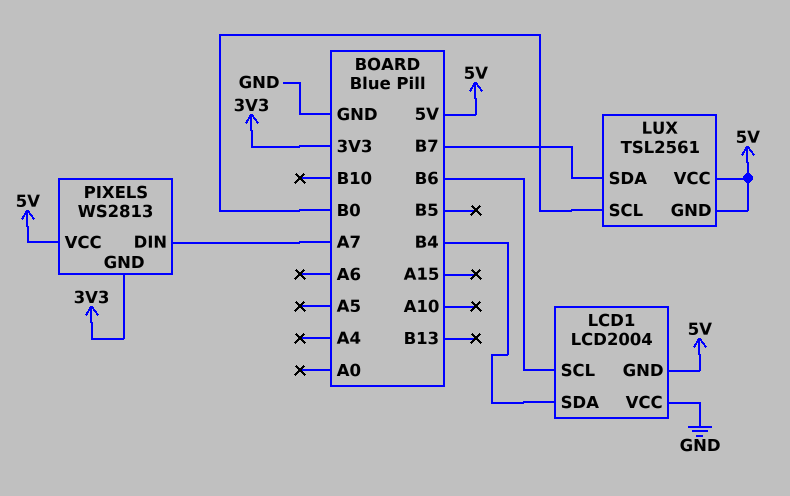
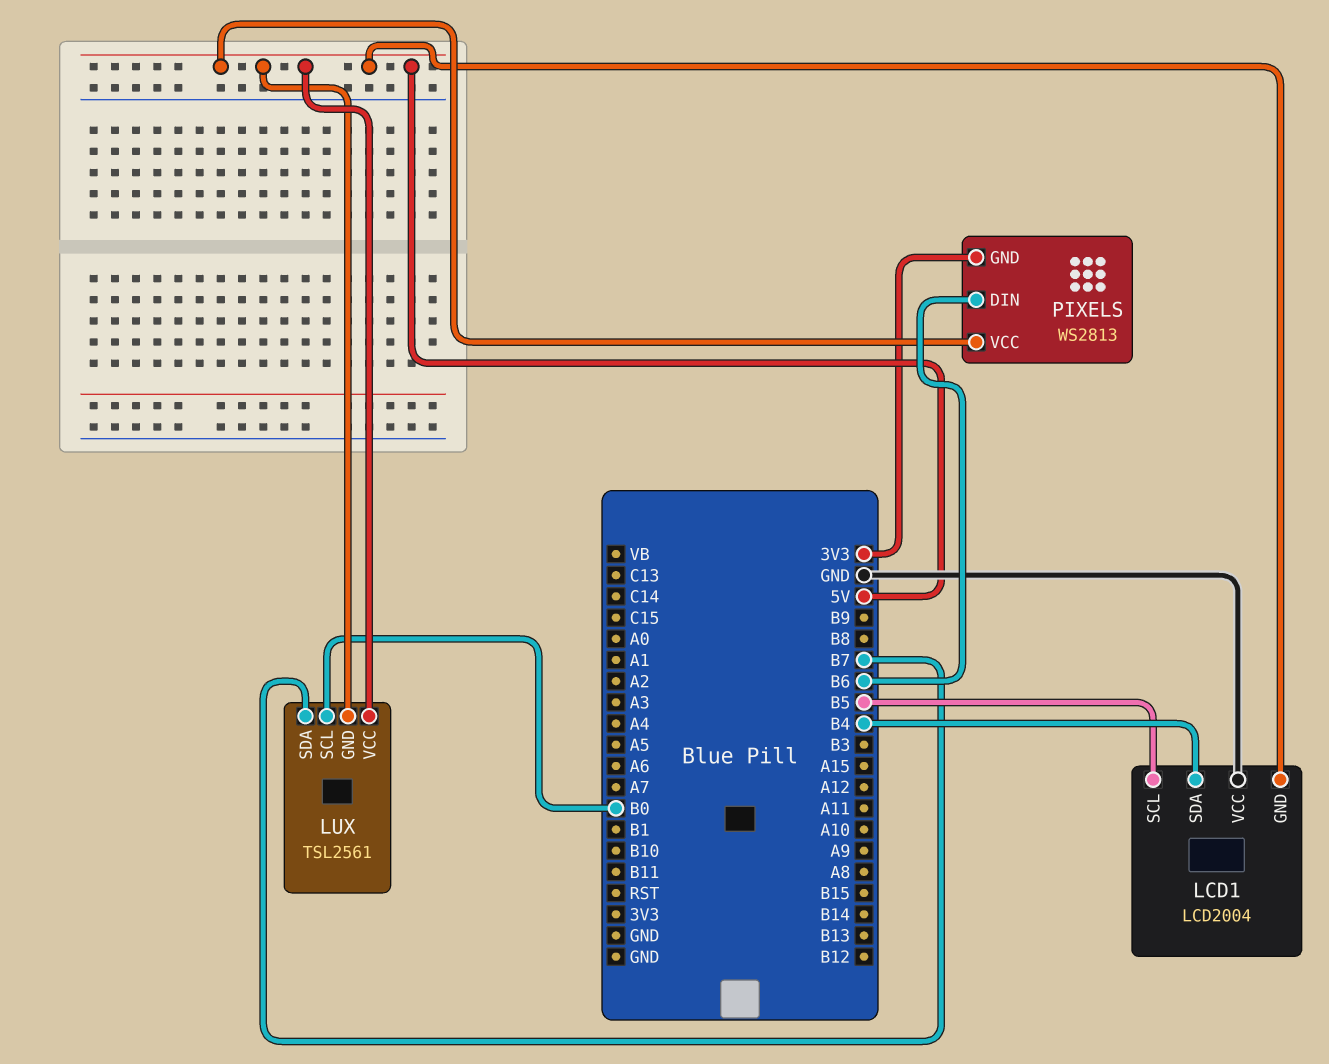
LCD1 pin SCL: B6 -> B5
PIXELS pin DIN: A7 -> B6

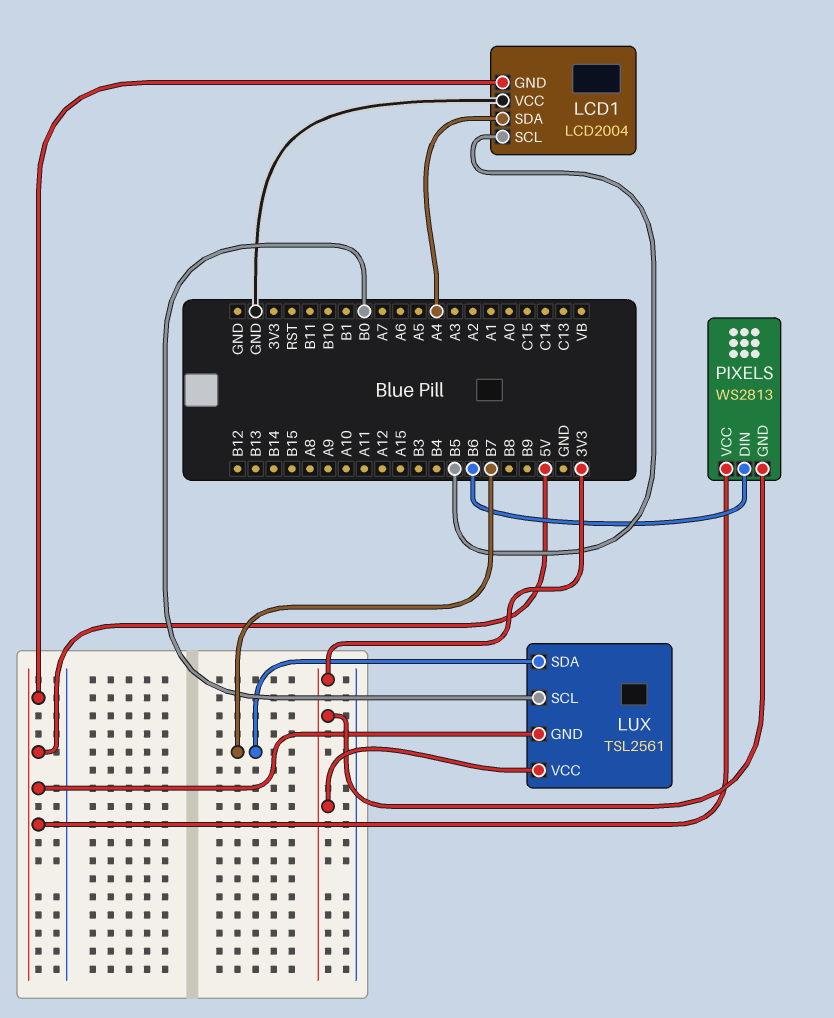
LCD1 pin SDA: B4 -> A4
LUX pin VCC: 5V -> 3V3

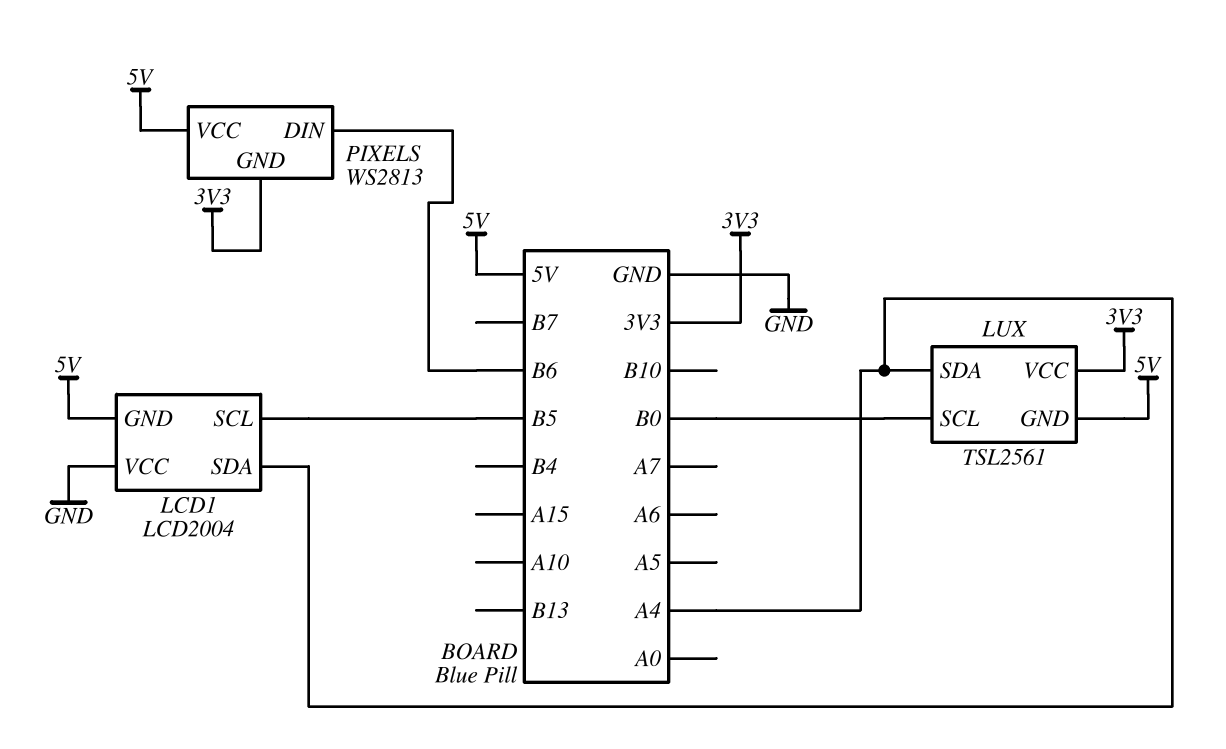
LUX pin SDA: B7 -> A4

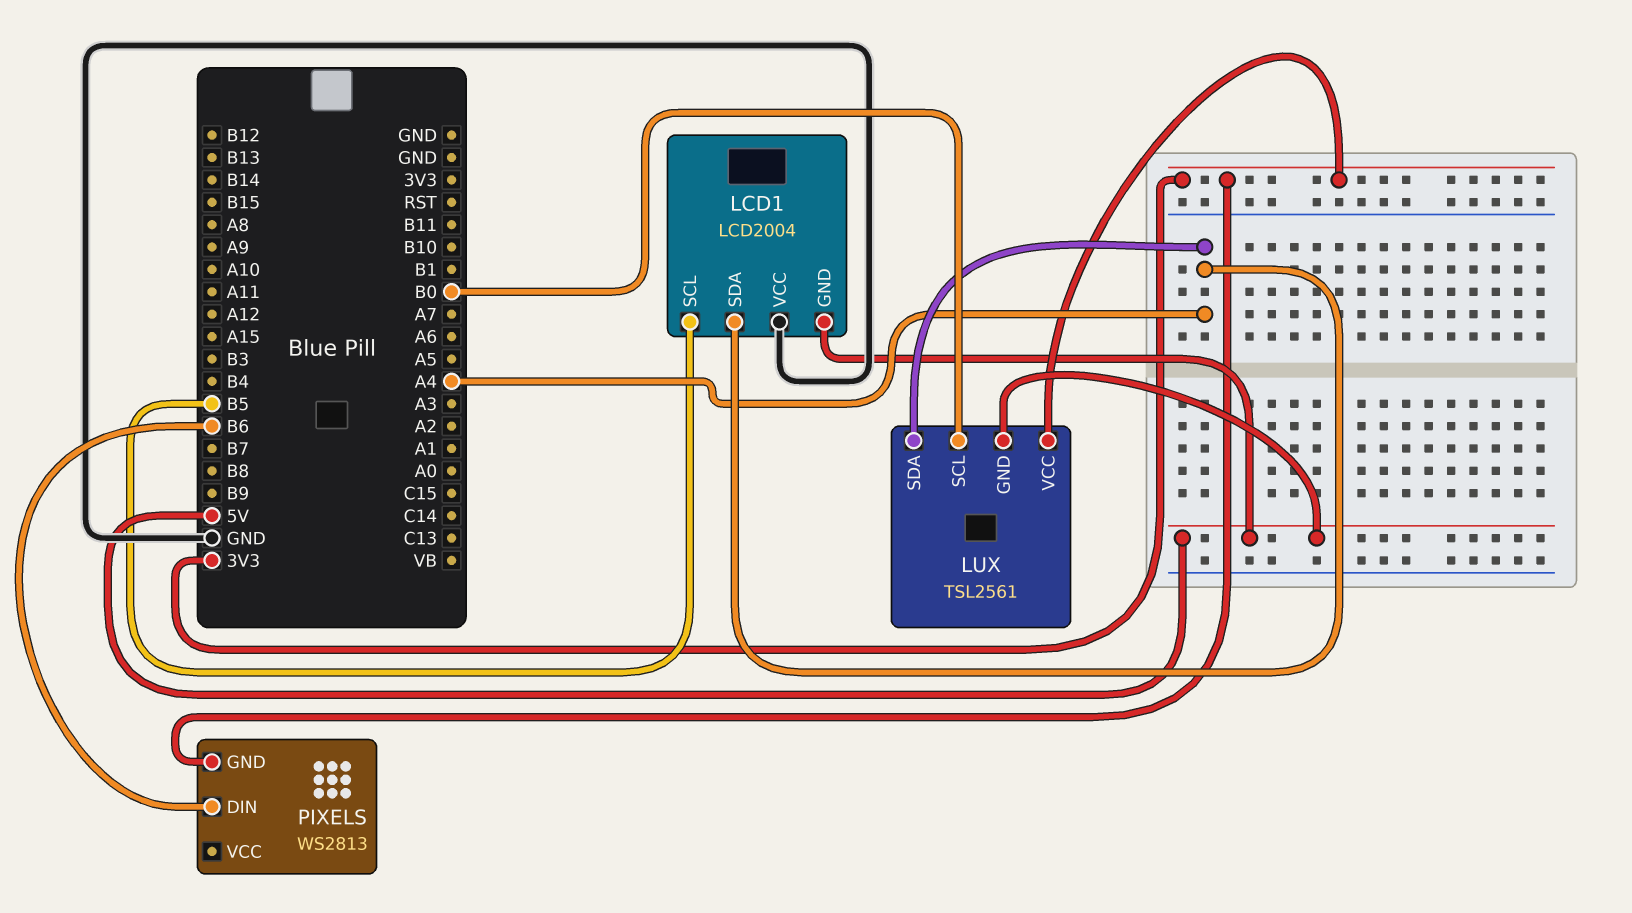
PIXELS pin VCC: 5V -> none

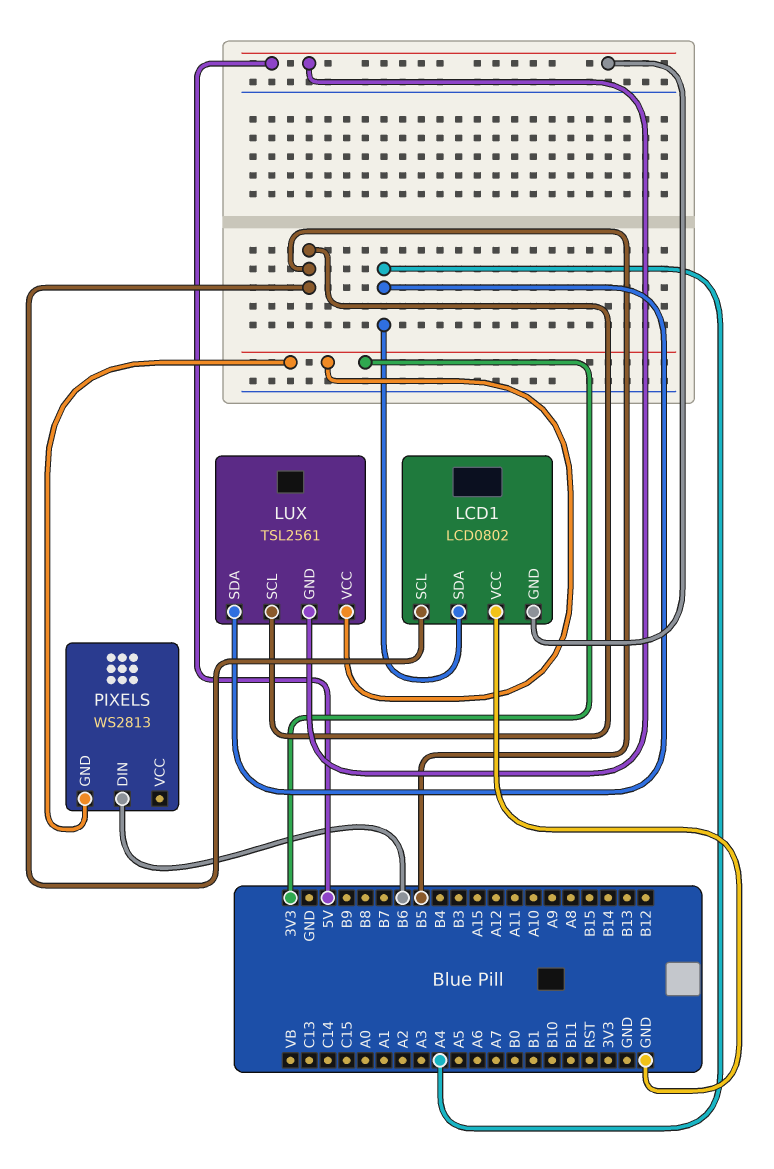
LCD1: LCD2004 -> LCD0802
LUX pin SCL: B0 -> B5

